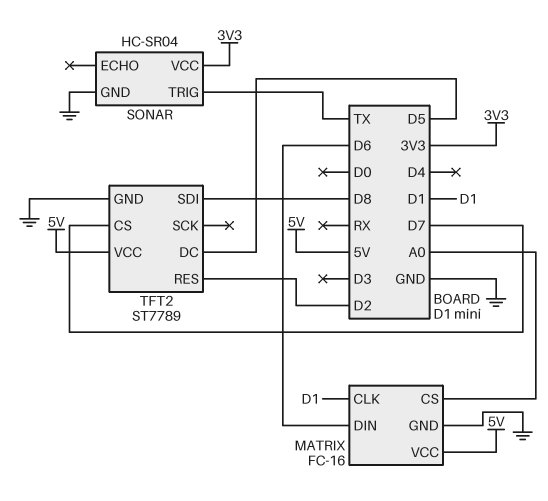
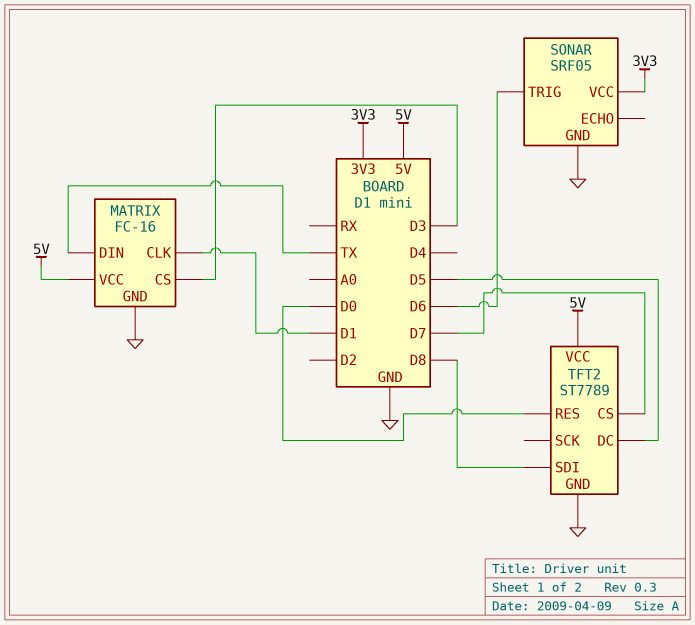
MATRIX pin CS: A0 -> D3
MATRIX pin DIN: D6 -> TX
SONAR: HC-SR04 -> SRF05
SONAR pin TRIG: TX -> D6
TFT2 pin RES: D2 -> D0

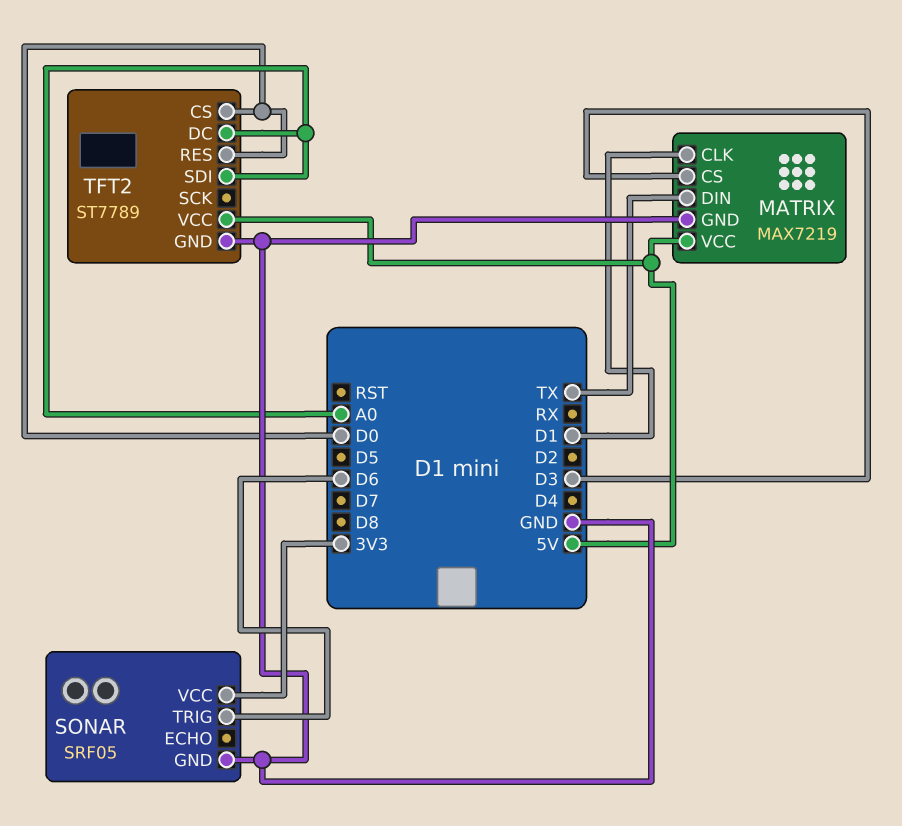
MATRIX: FC-16 -> MAX7219
TFT2 pin CS: D7 -> D0
TFT2 pin DC: D5 -> A0
TFT2 pin SDI: D8 -> A0

